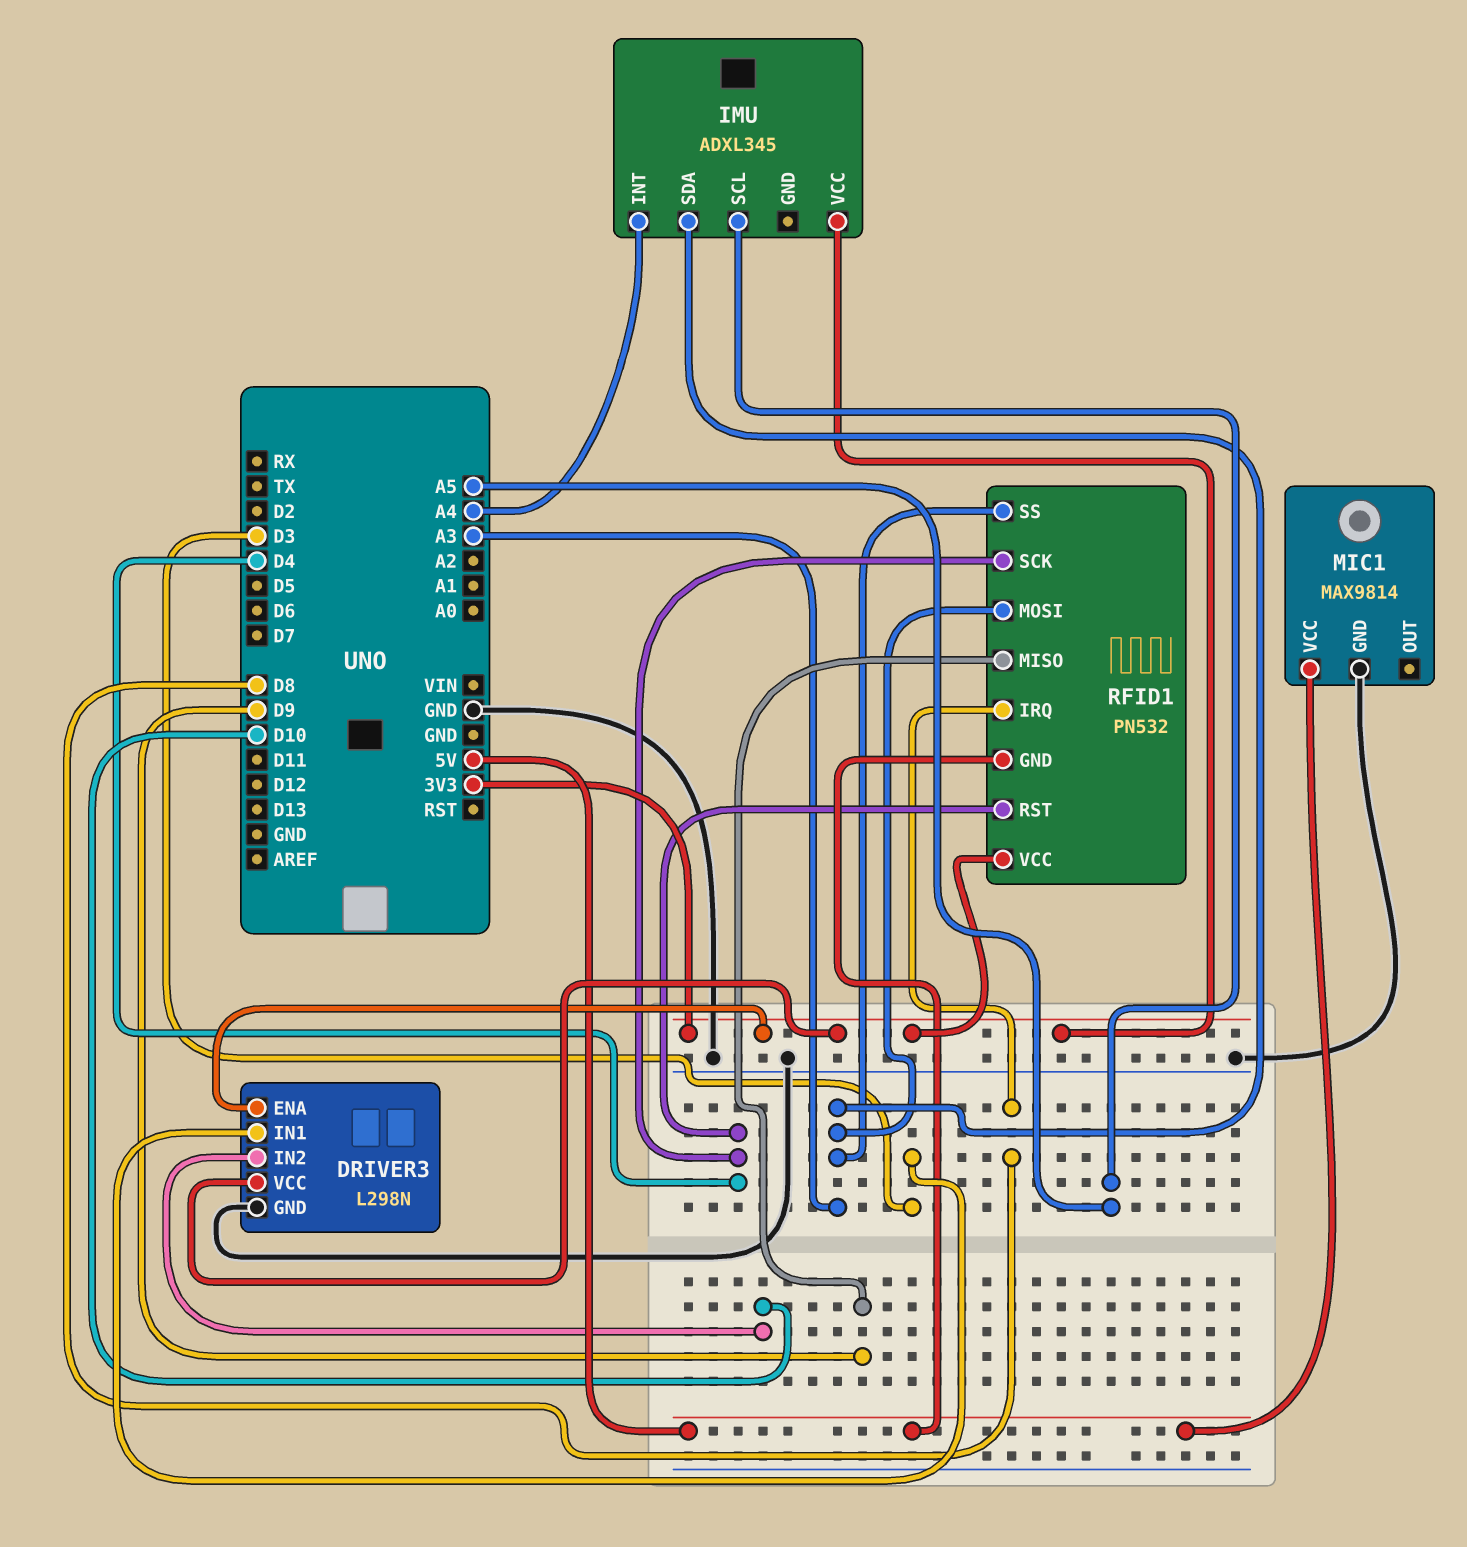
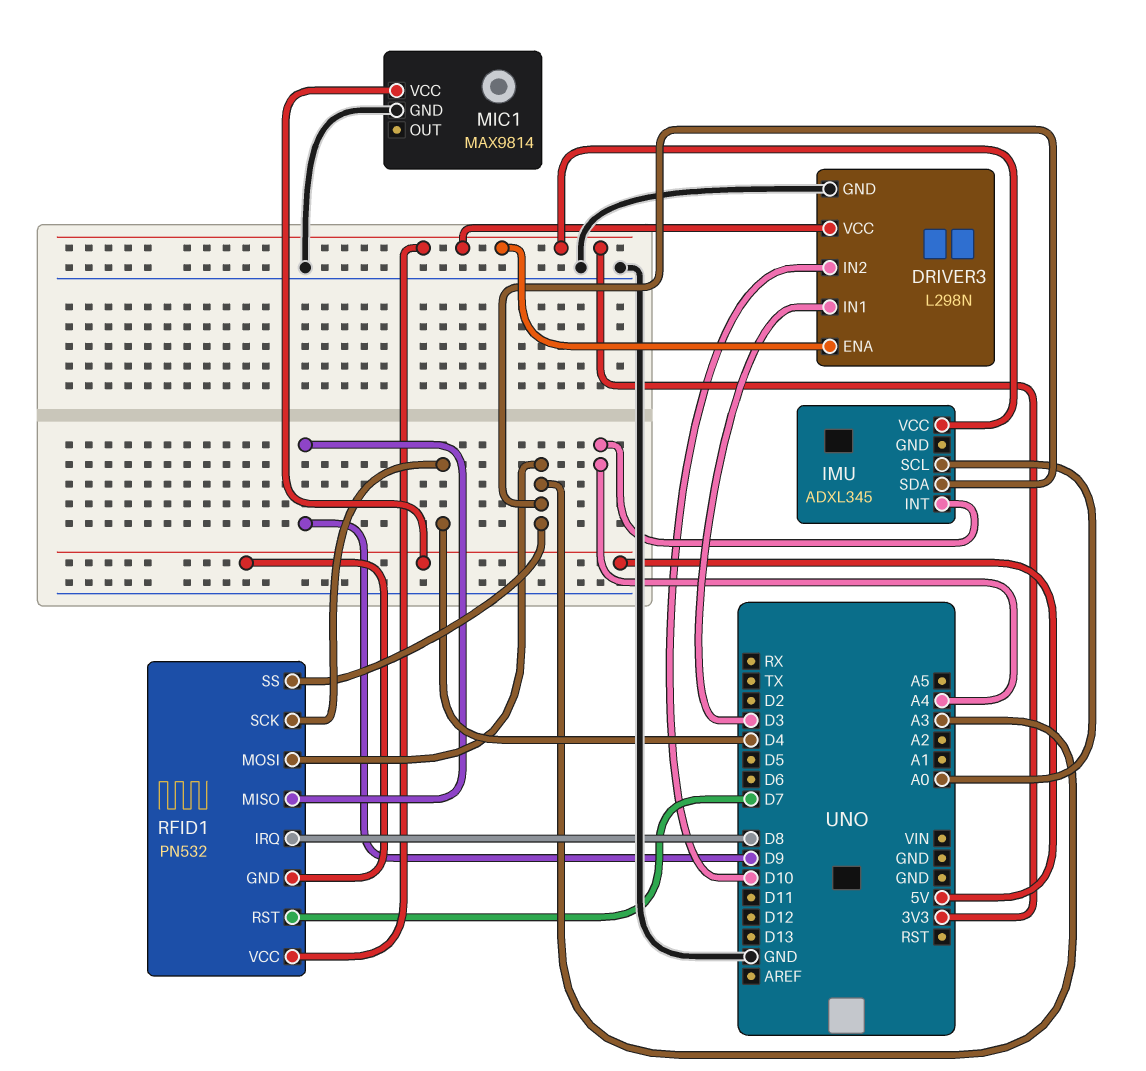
IMU pin SCL: A5 -> A0
RFID1 pin RST: D4 -> D7

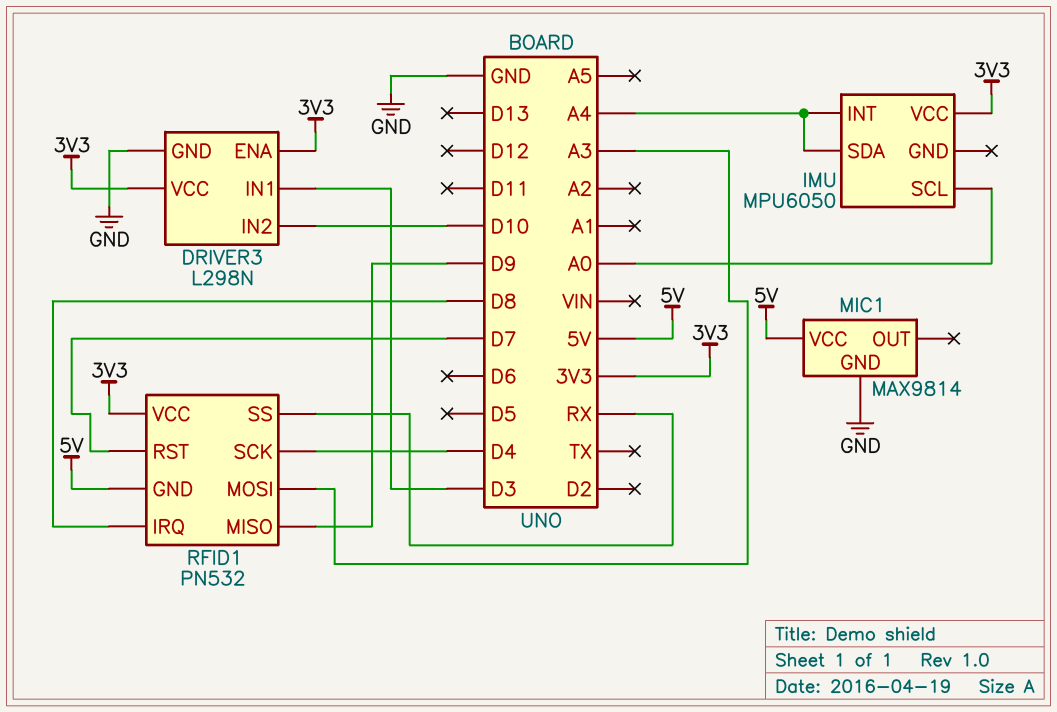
IMU: ADXL345 -> MPU6050
IMU pin SDA: A3 -> A4
RFID1 pin SS: A3 -> RX

